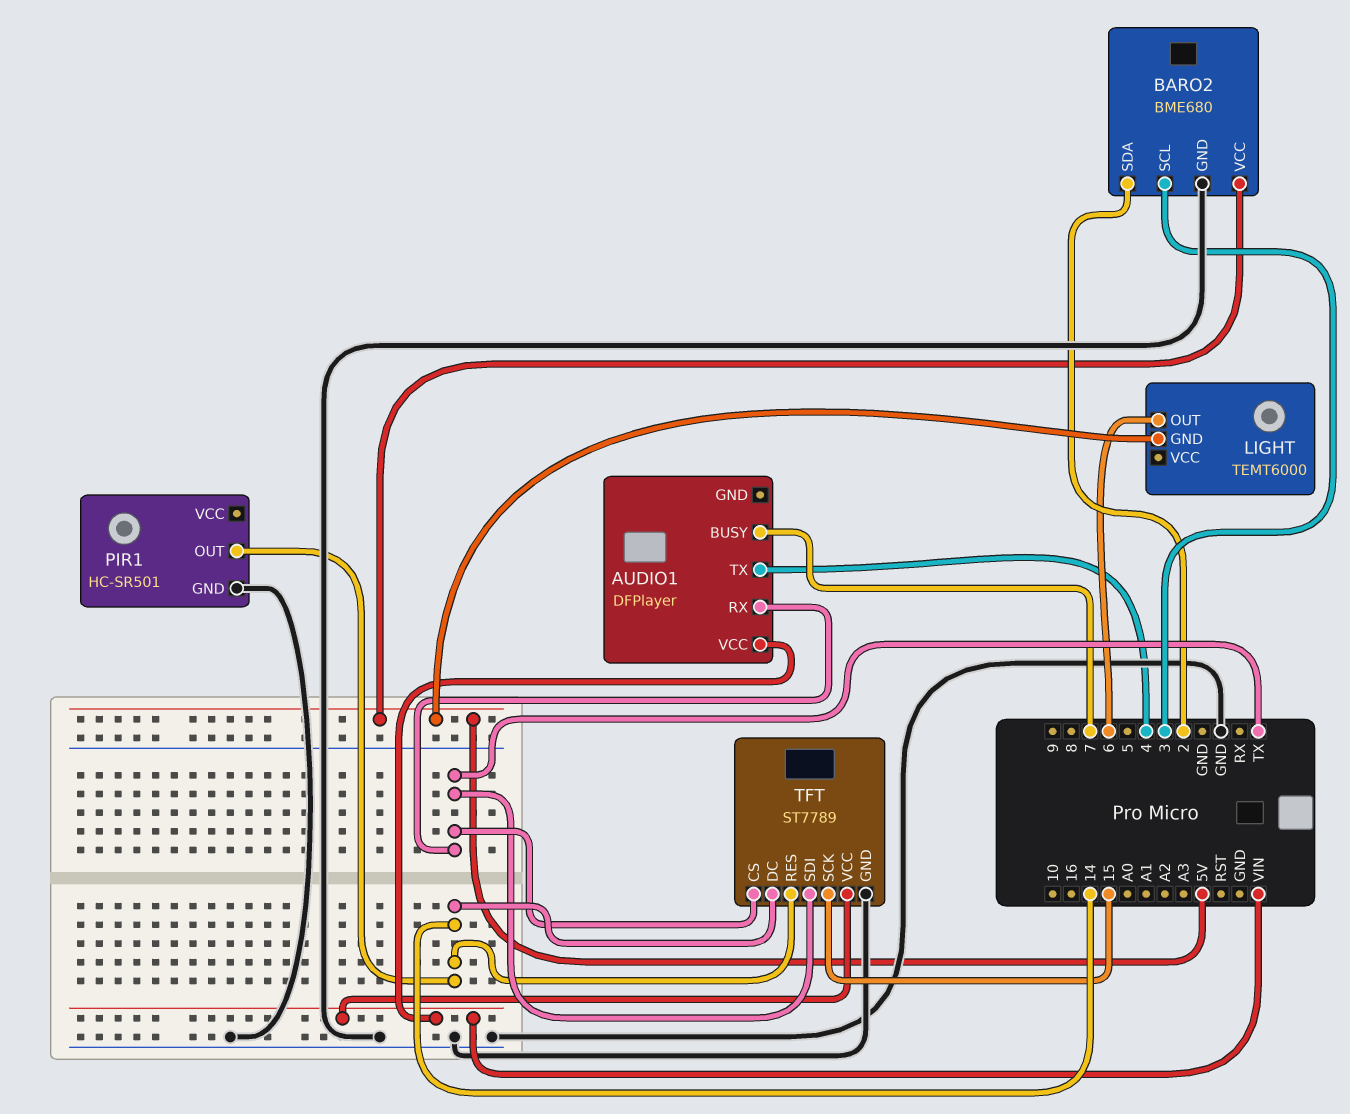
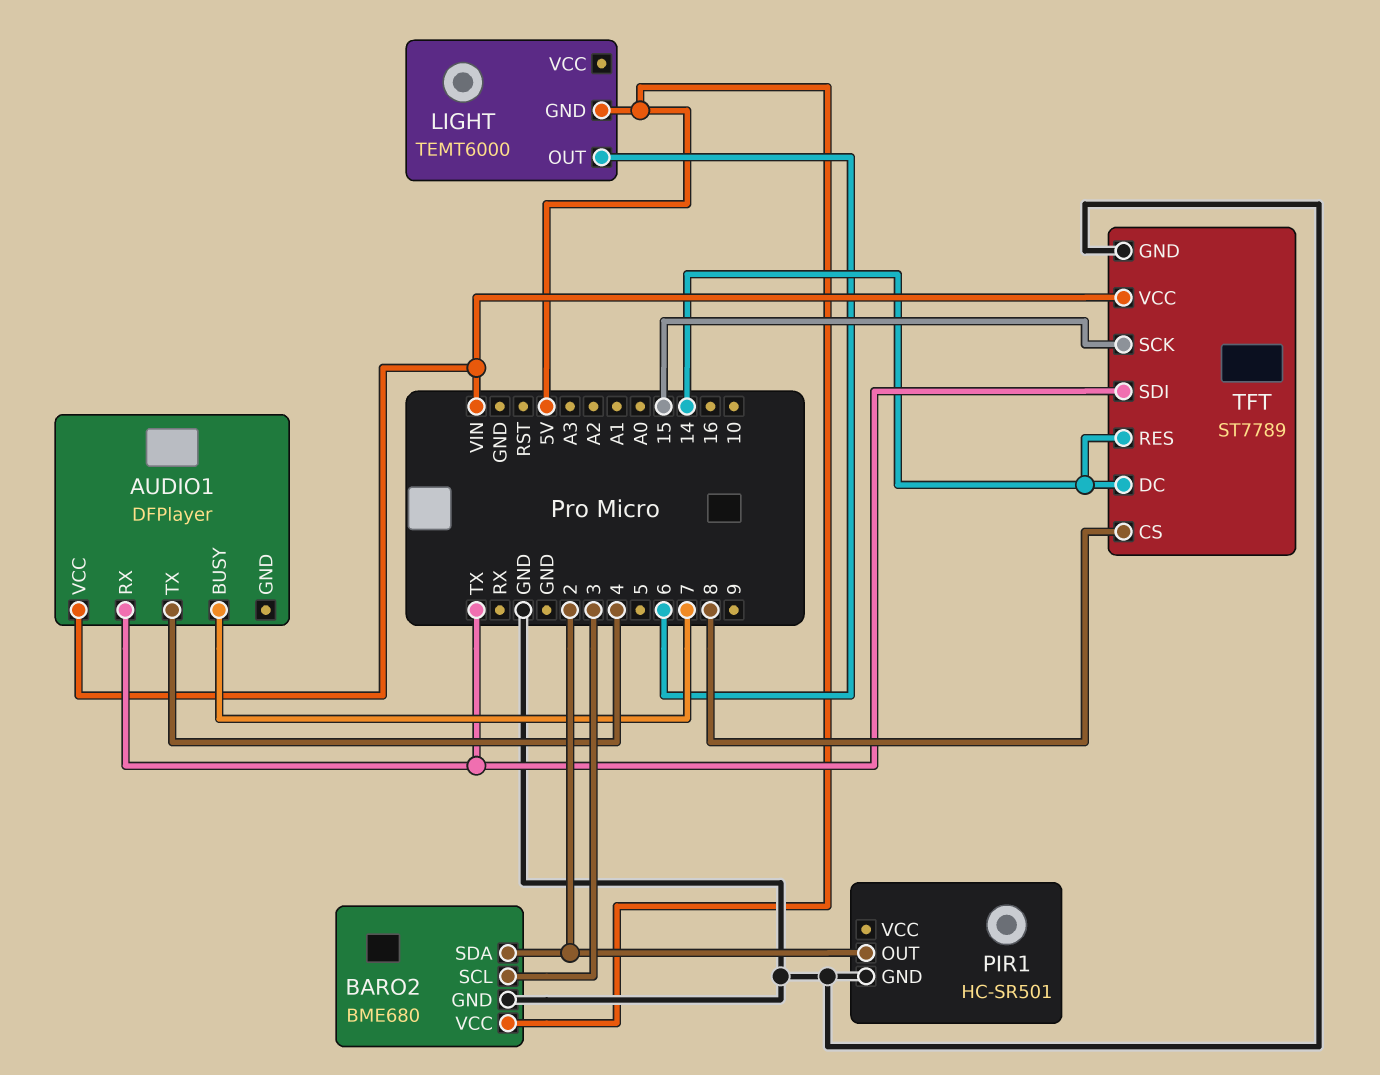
PIR1 pin OUT: 14 -> 2
TFT pin CS: TX -> 8

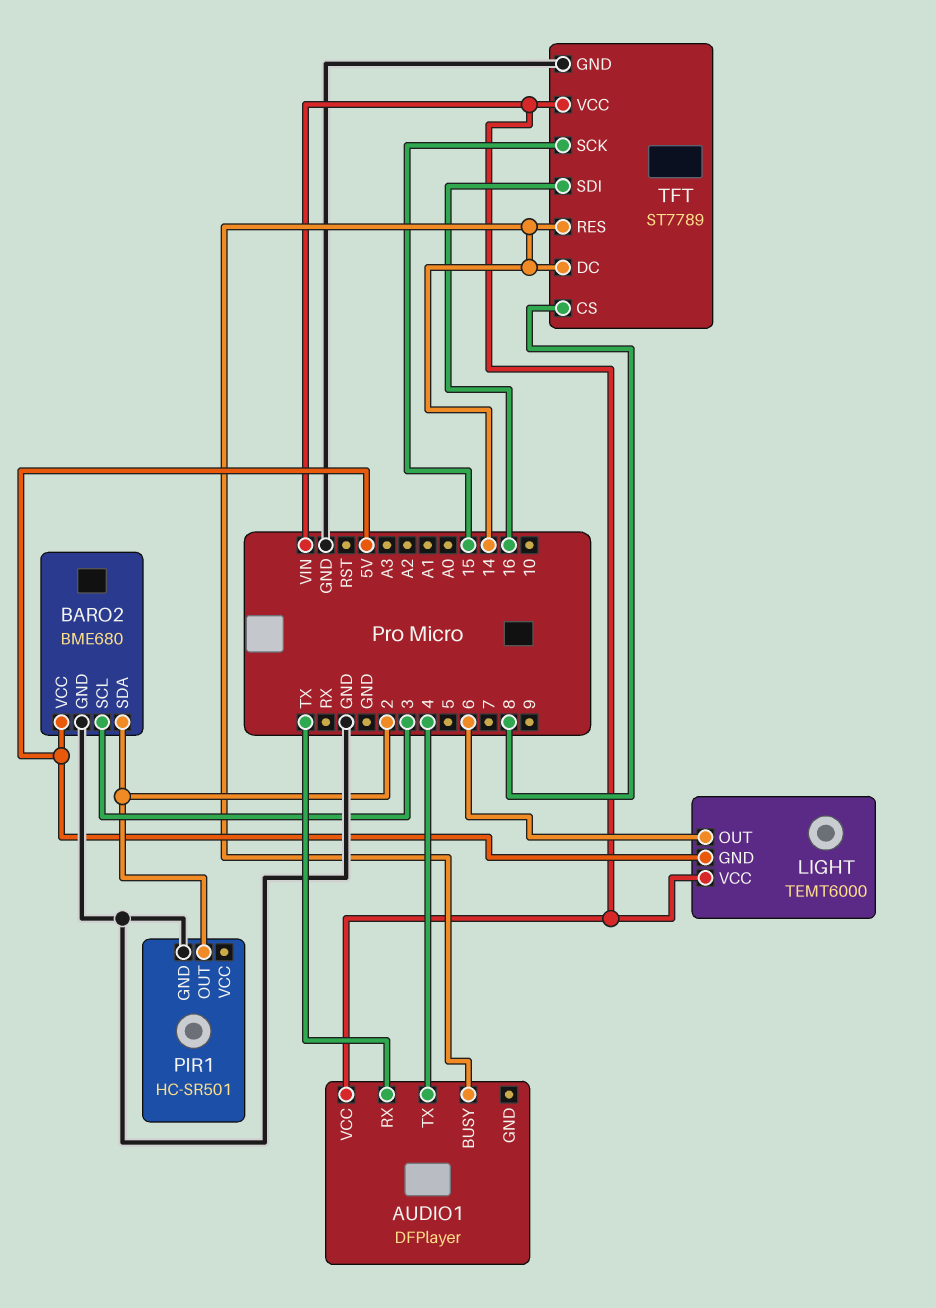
AUDIO1 pin BUSY: 7 -> 14
LIGHT pin VCC: none -> VIN
TFT pin SDI: TX -> 16

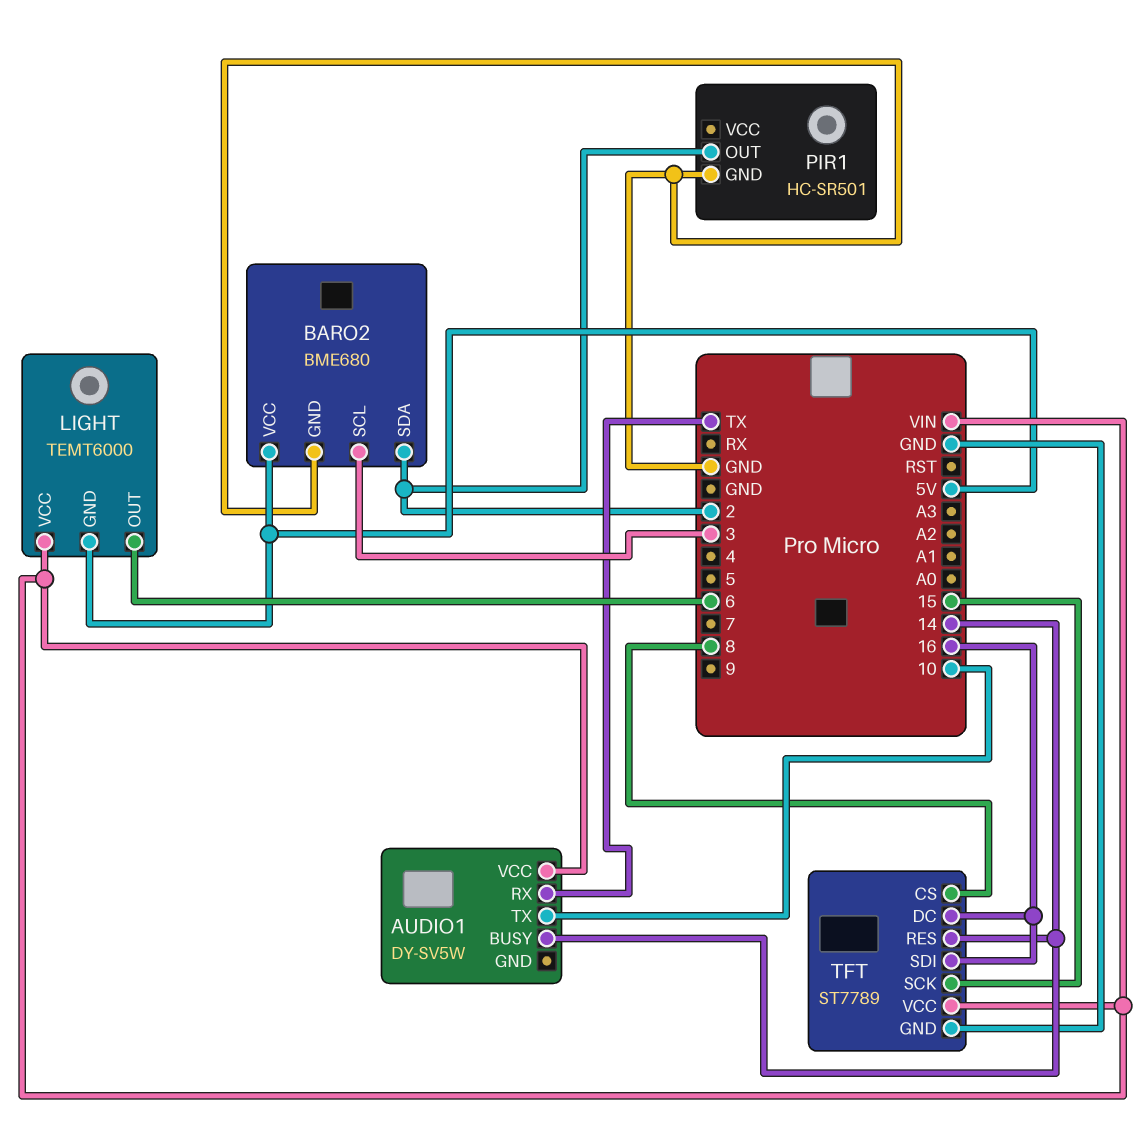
AUDIO1: DFPlayer -> DY-SV5W
AUDIO1 pin TX: 4 -> 10
TFT pin DC: 14 -> 16

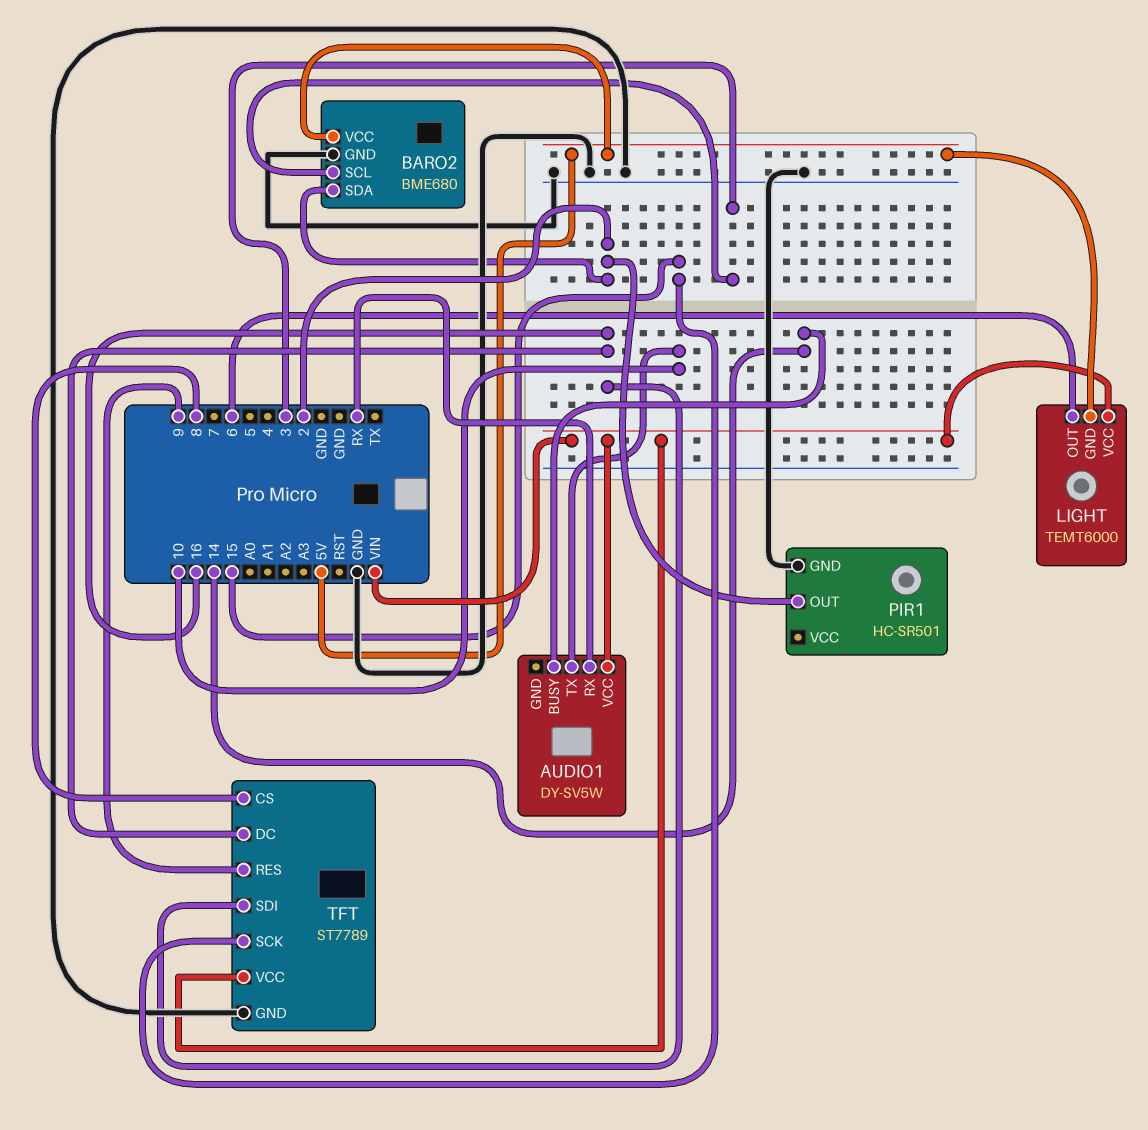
AUDIO1 pin RX: TX -> RX
TFT pin RES: 14 -> 9

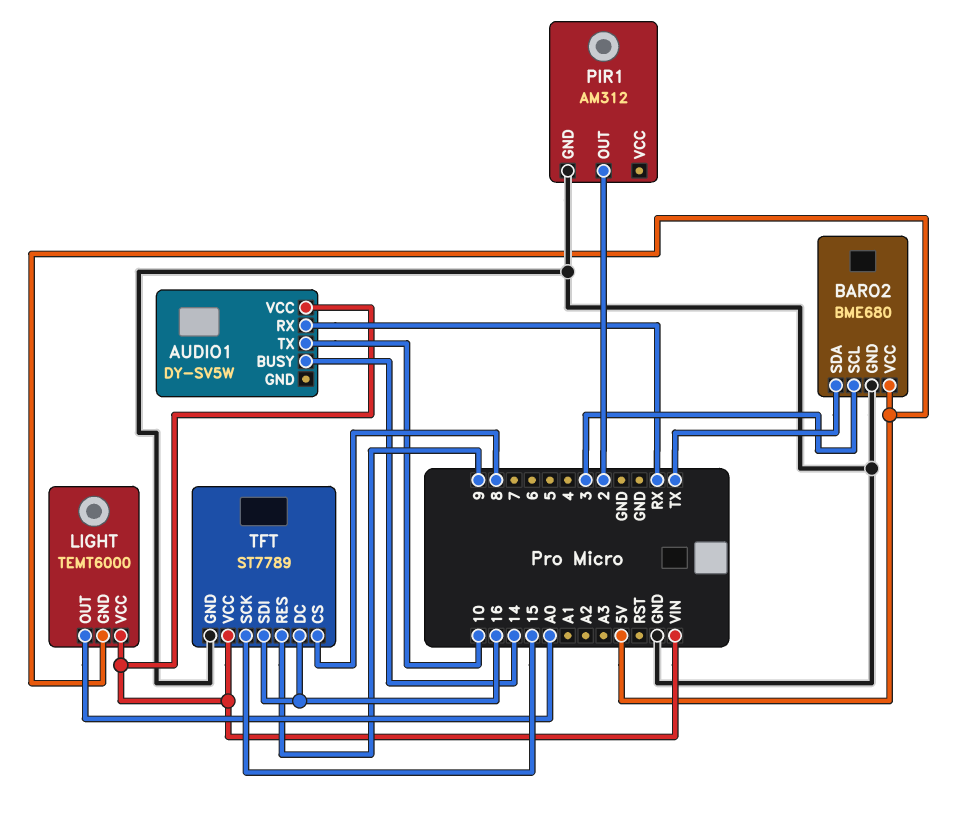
BARO2 pin SDA: 2 -> TX
LIGHT pin OUT: 6 -> A0
PIR1: HC-SR501 -> AM312

